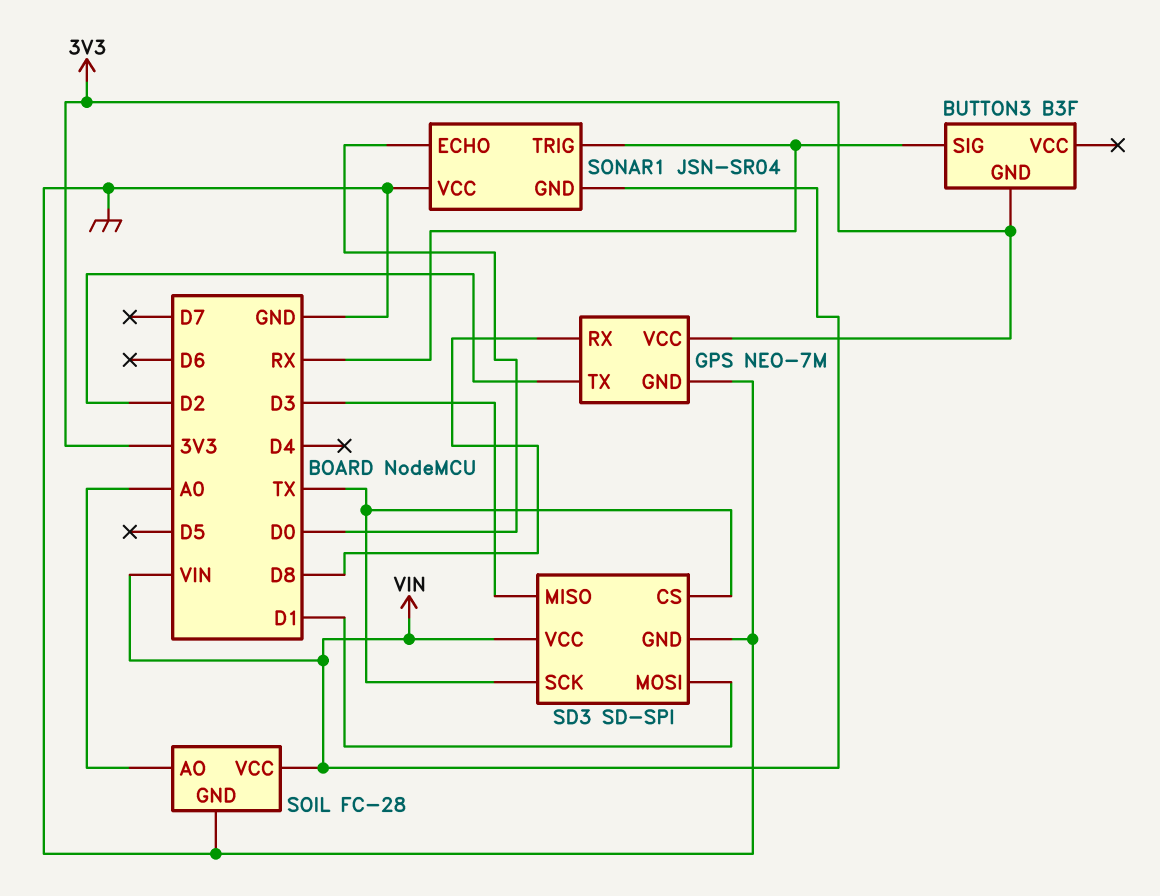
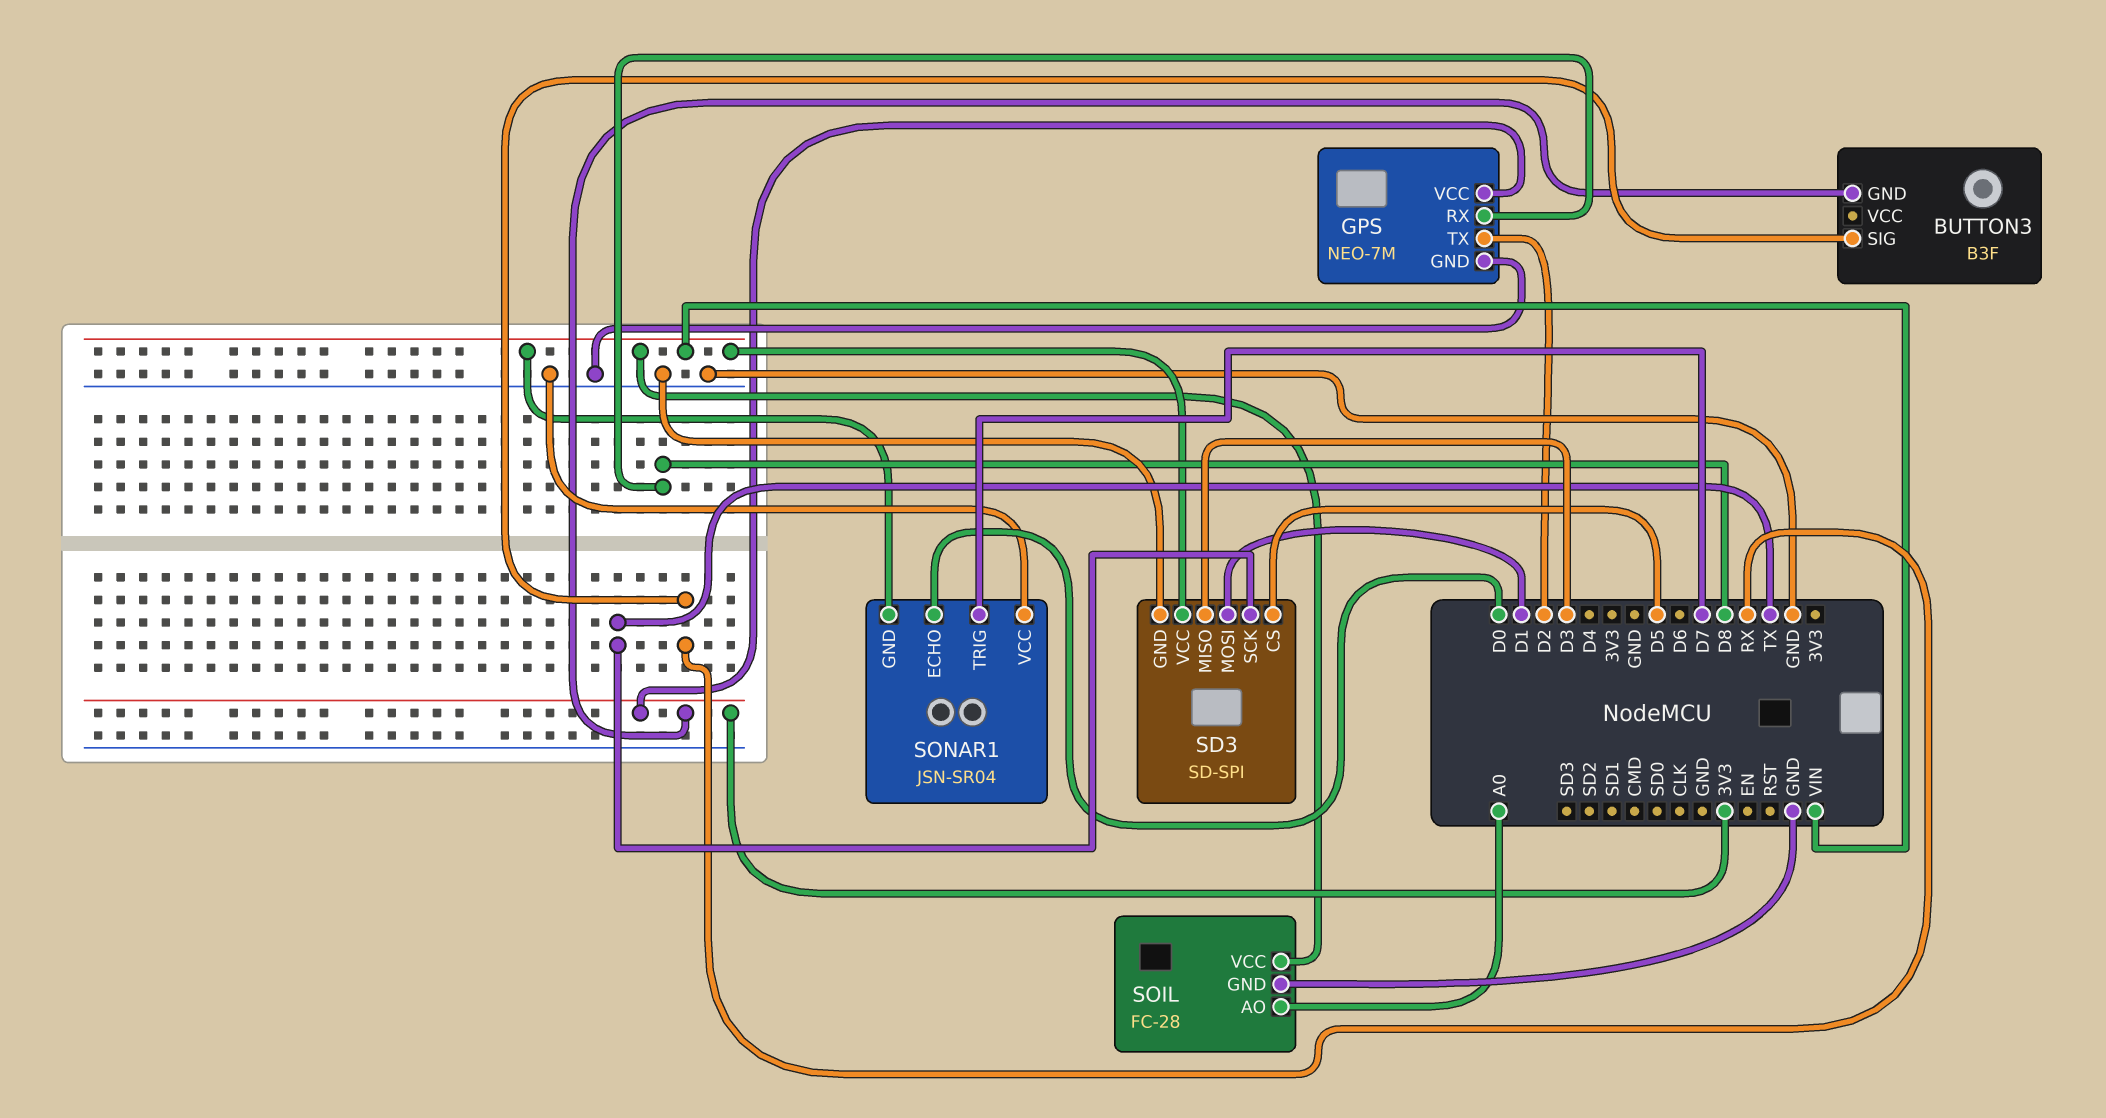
SD3 pin CS: TX -> D5
SONAR1 pin TRIG: RX -> D7

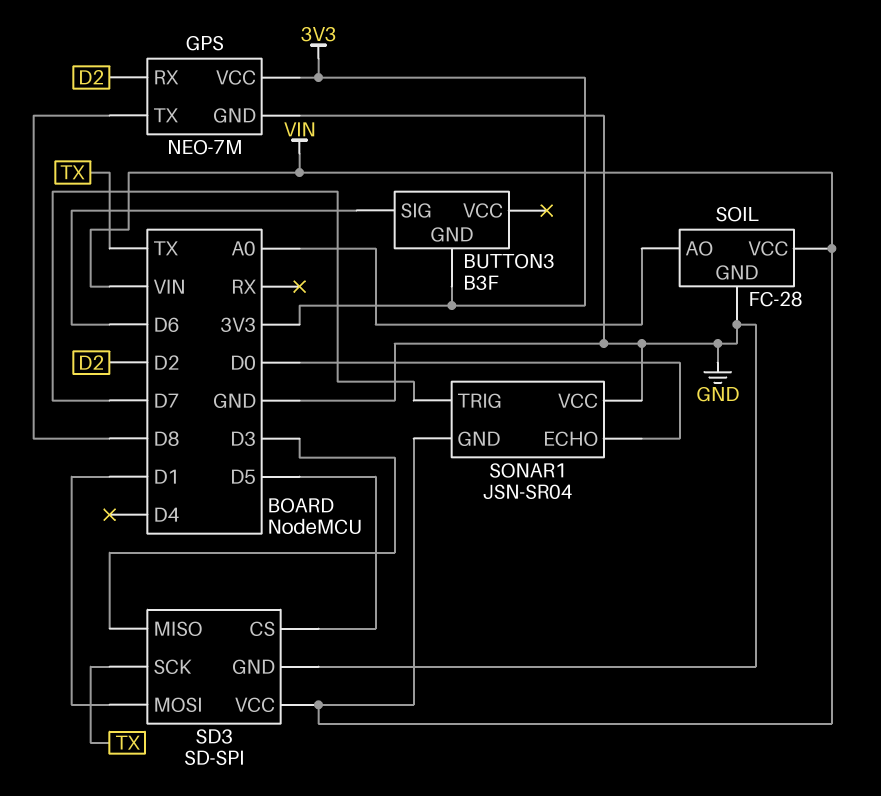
BUTTON3 pin SIG: RX -> D6
GPS pin RX: D8 -> D2
GPS pin TX: D2 -> D8

